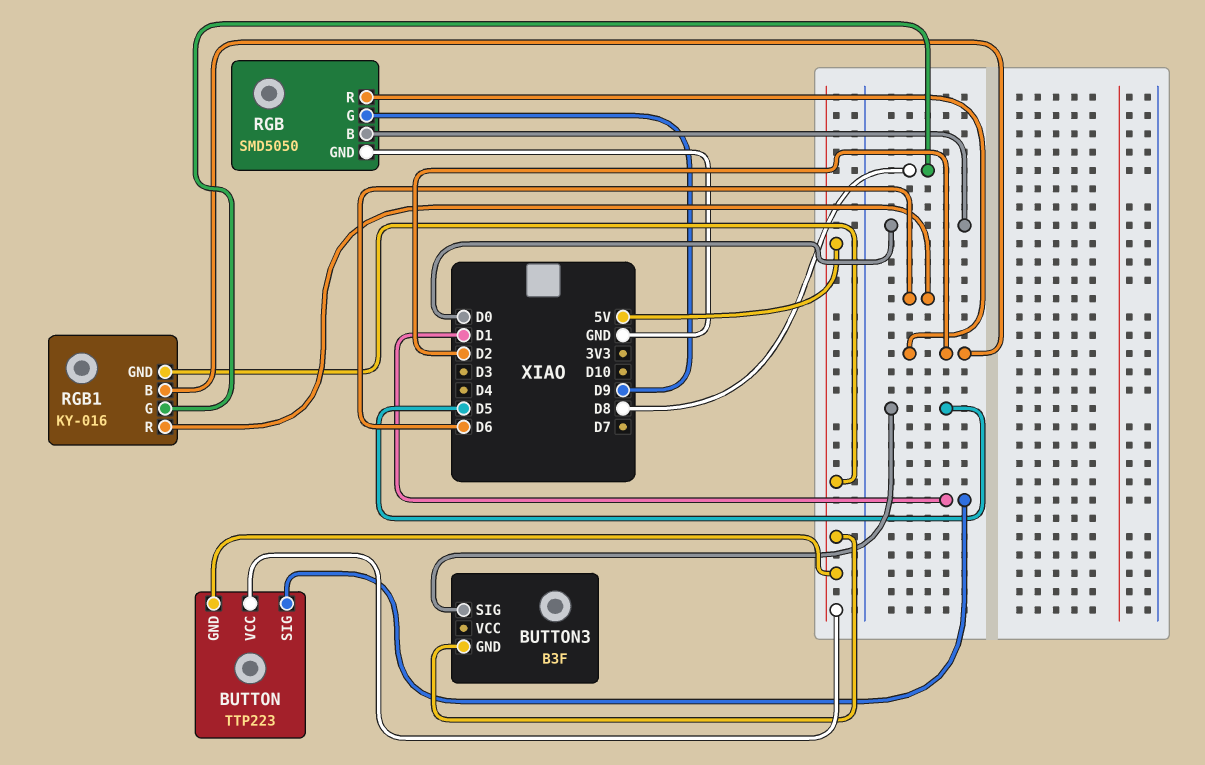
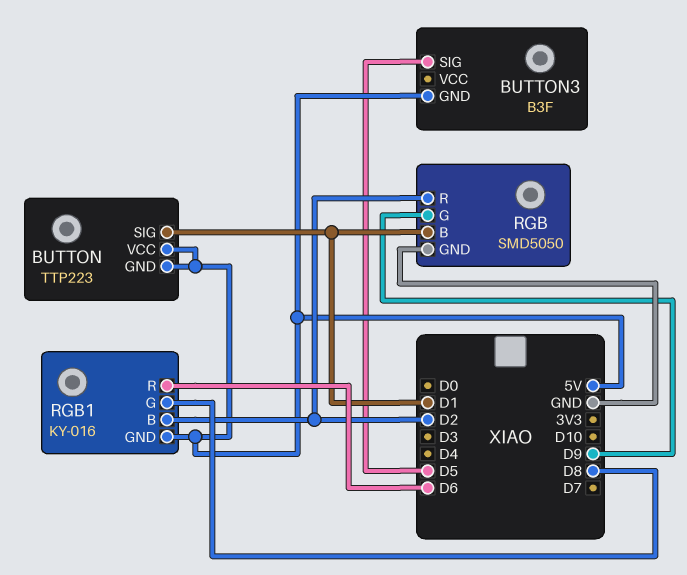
RGB pin B: D0 -> D1

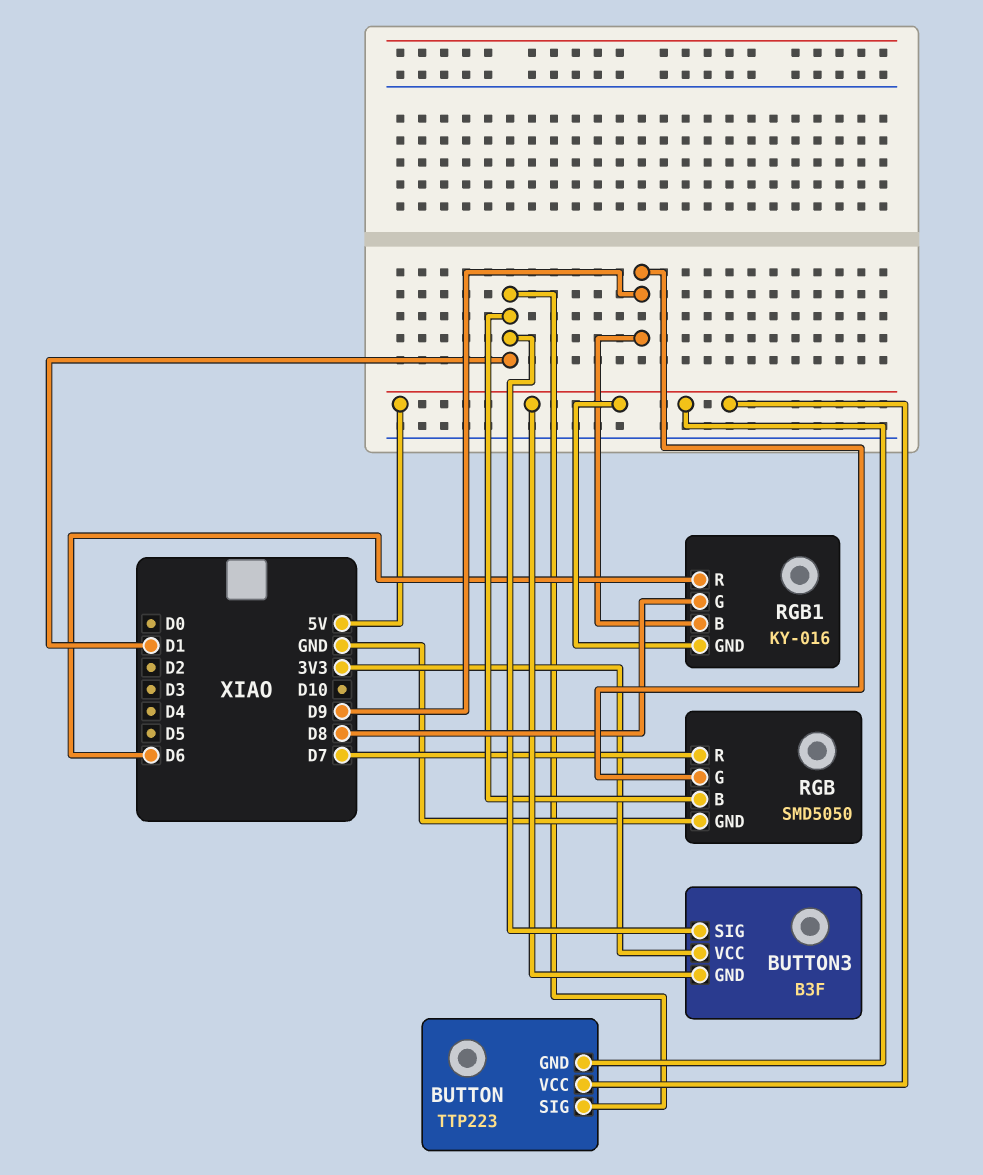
BUTTON3 pin SIG: D5 -> D1
BUTTON3 pin VCC: none -> 3V3
RGB pin R: D2 -> D7
RGB1 pin B: D2 -> D9

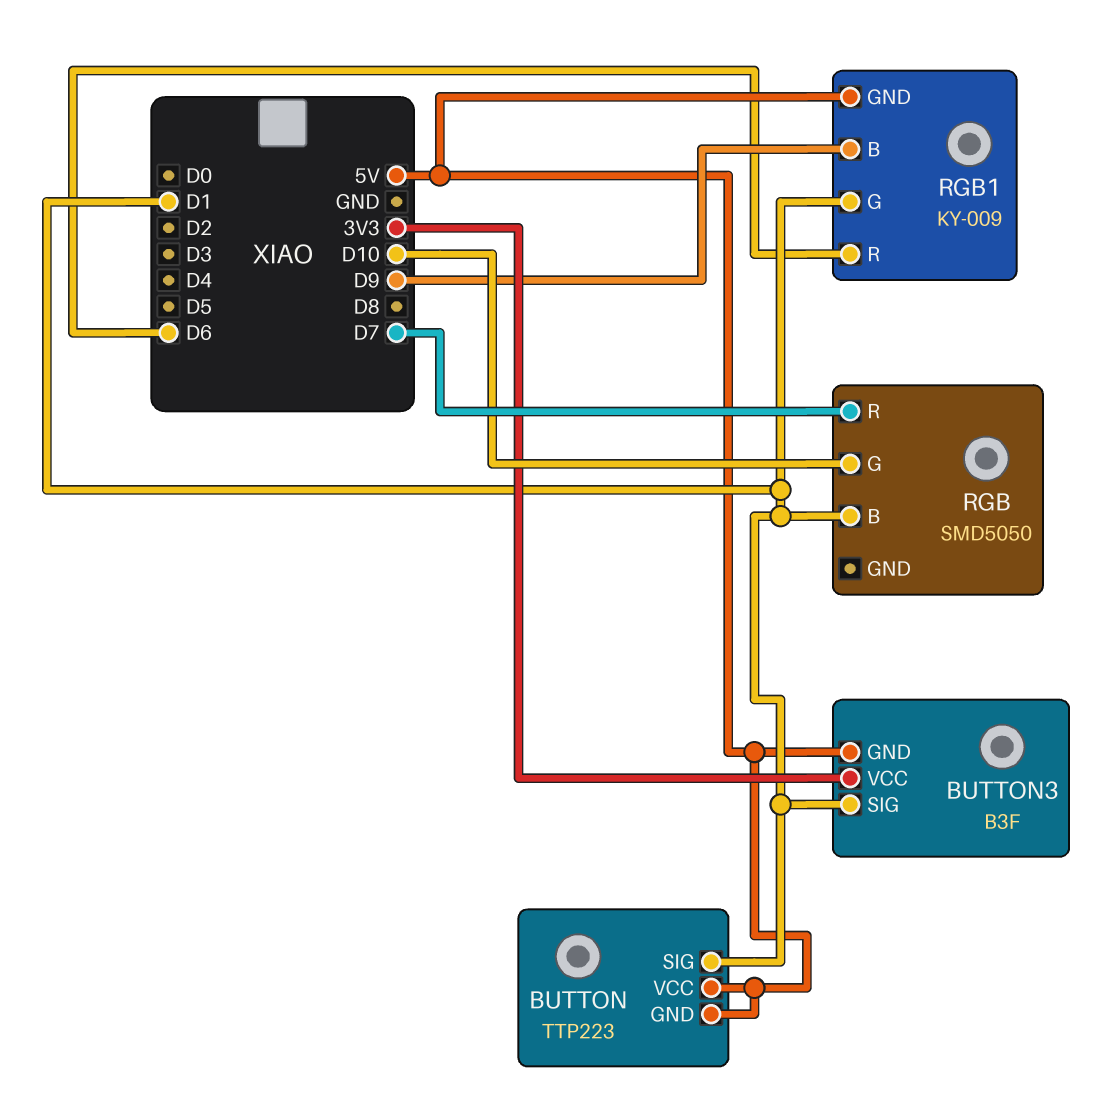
RGB pin G: D9 -> D10
RGB pin GND: GND -> none
RGB1: KY-016 -> KY-009
RGB1 pin G: D8 -> D1

